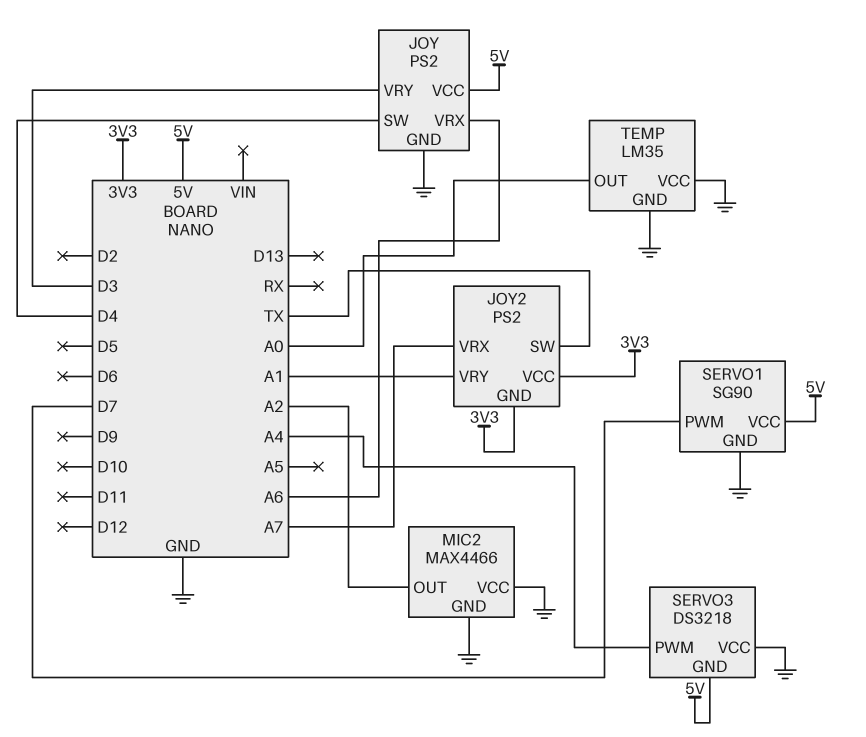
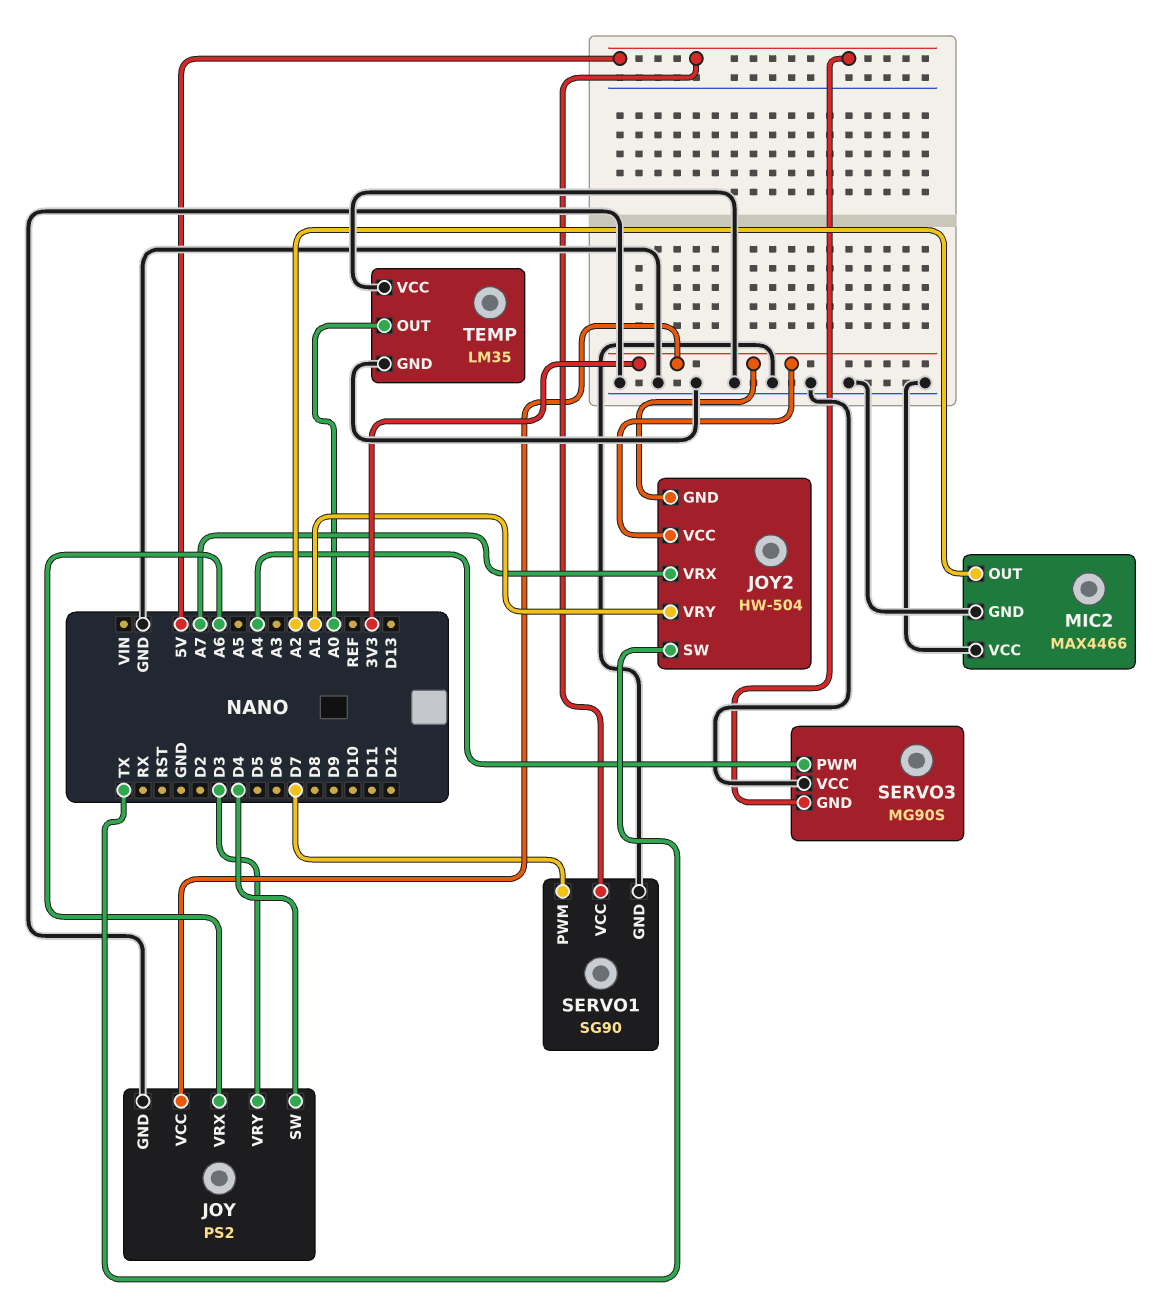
JOY pin VCC: 5V -> 3V3
JOY2: PS2 -> HW-504
SERVO3: DS3218 -> MG90S

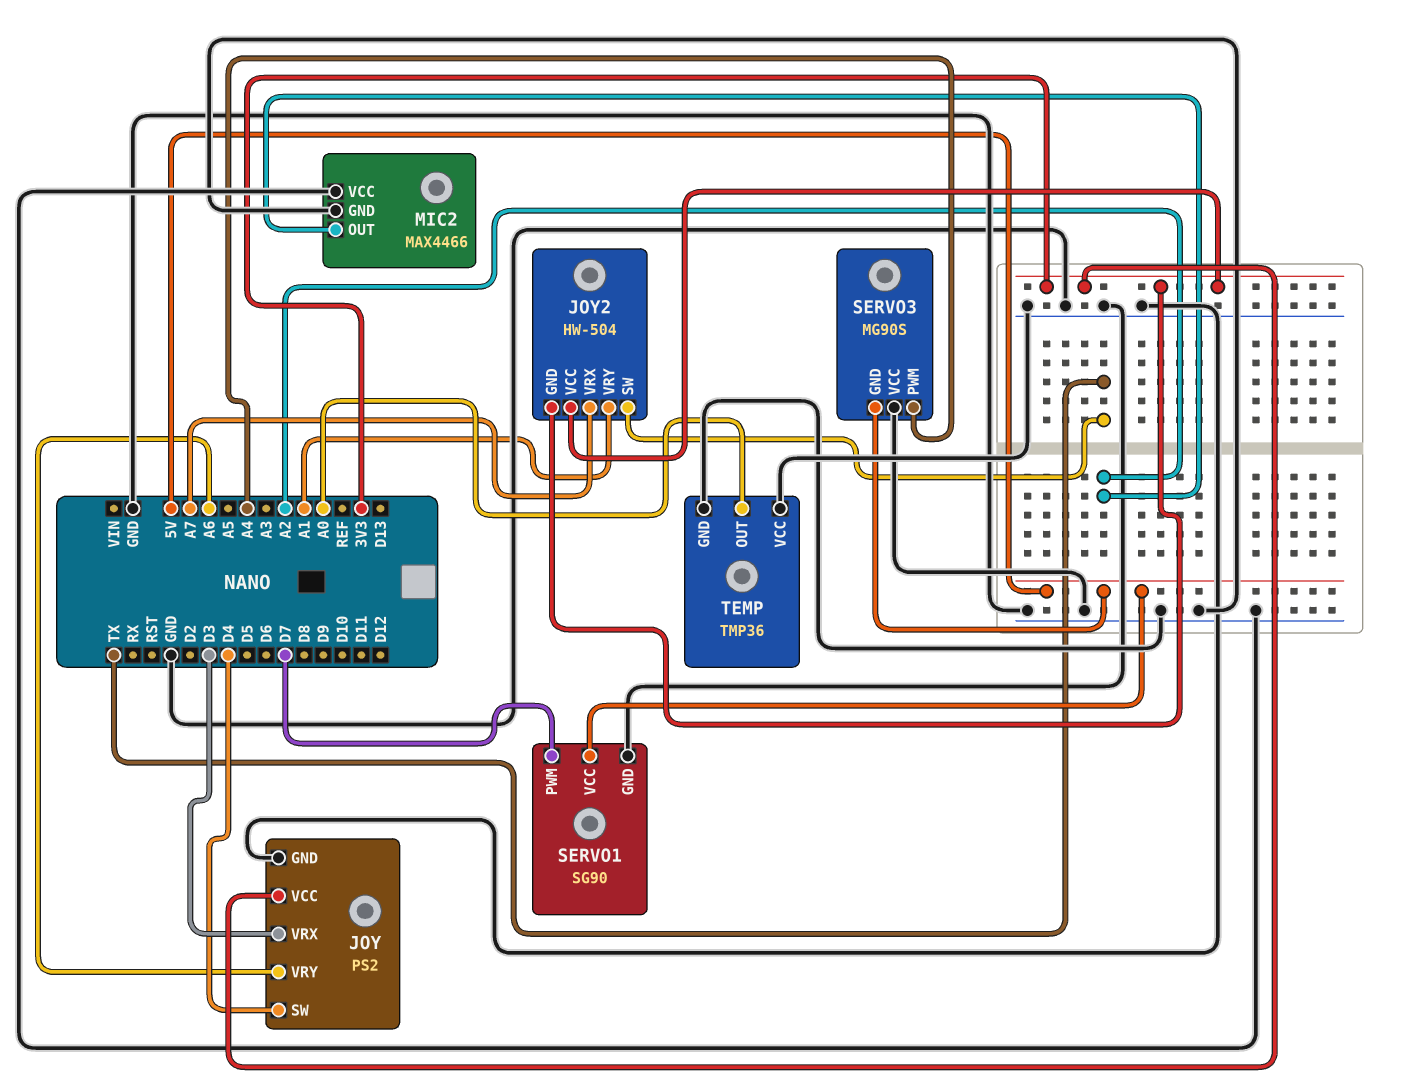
JOY pin VRX: A6 -> D3
JOY pin VRY: D3 -> A6
TEMP: LM35 -> TMP36

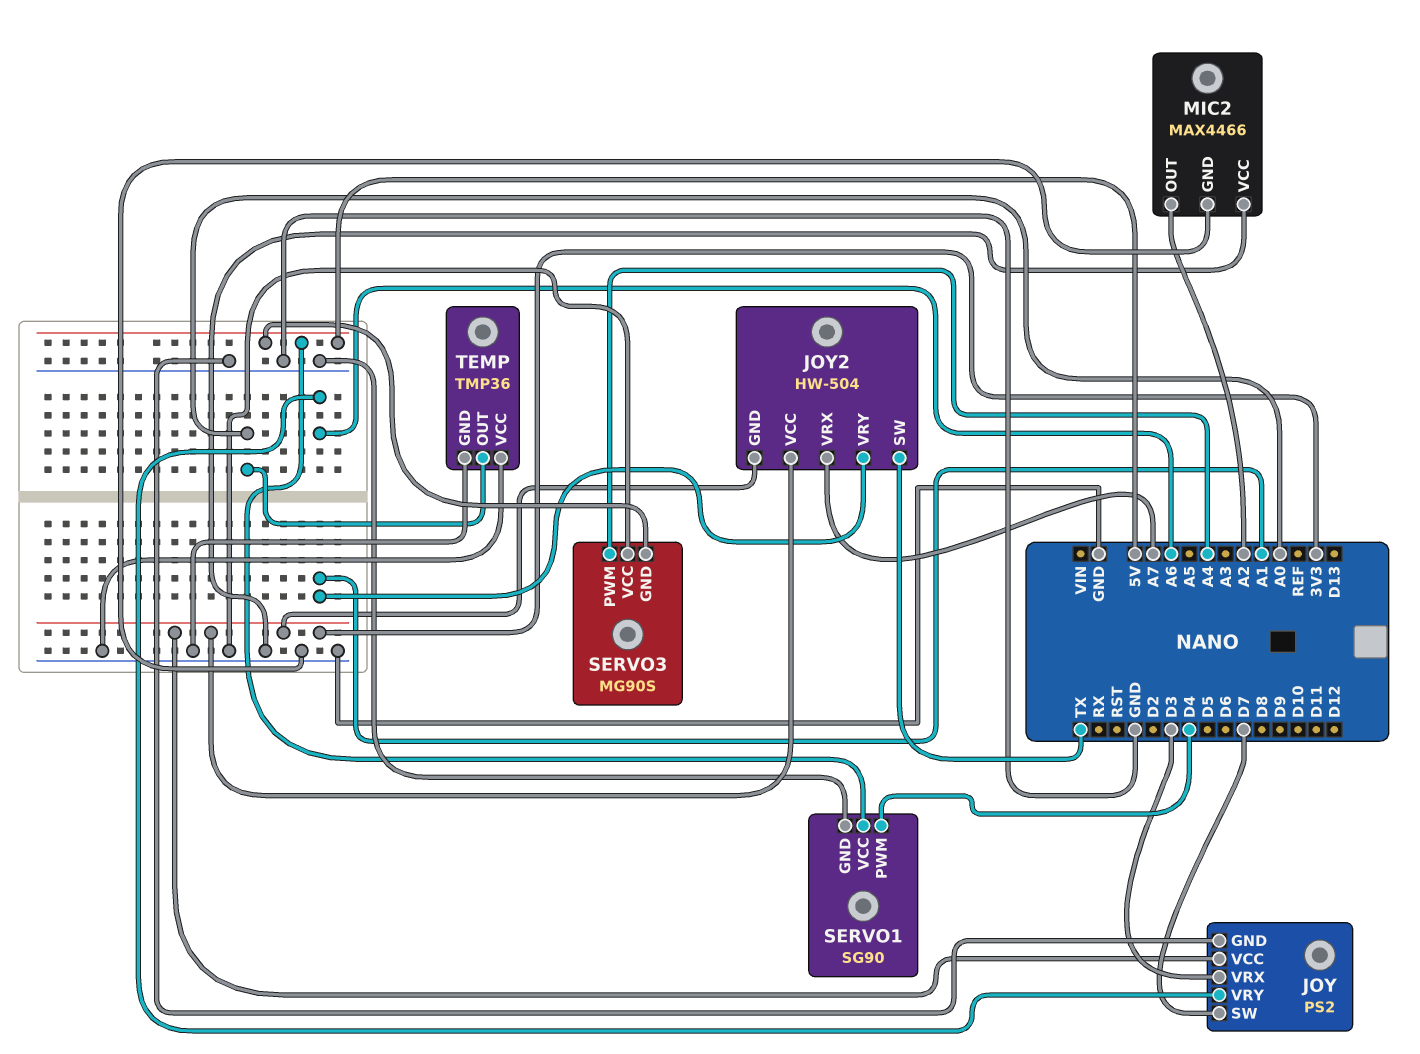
JOY pin SW: D4 -> D7
SERVO1 pin PWM: D7 -> D4

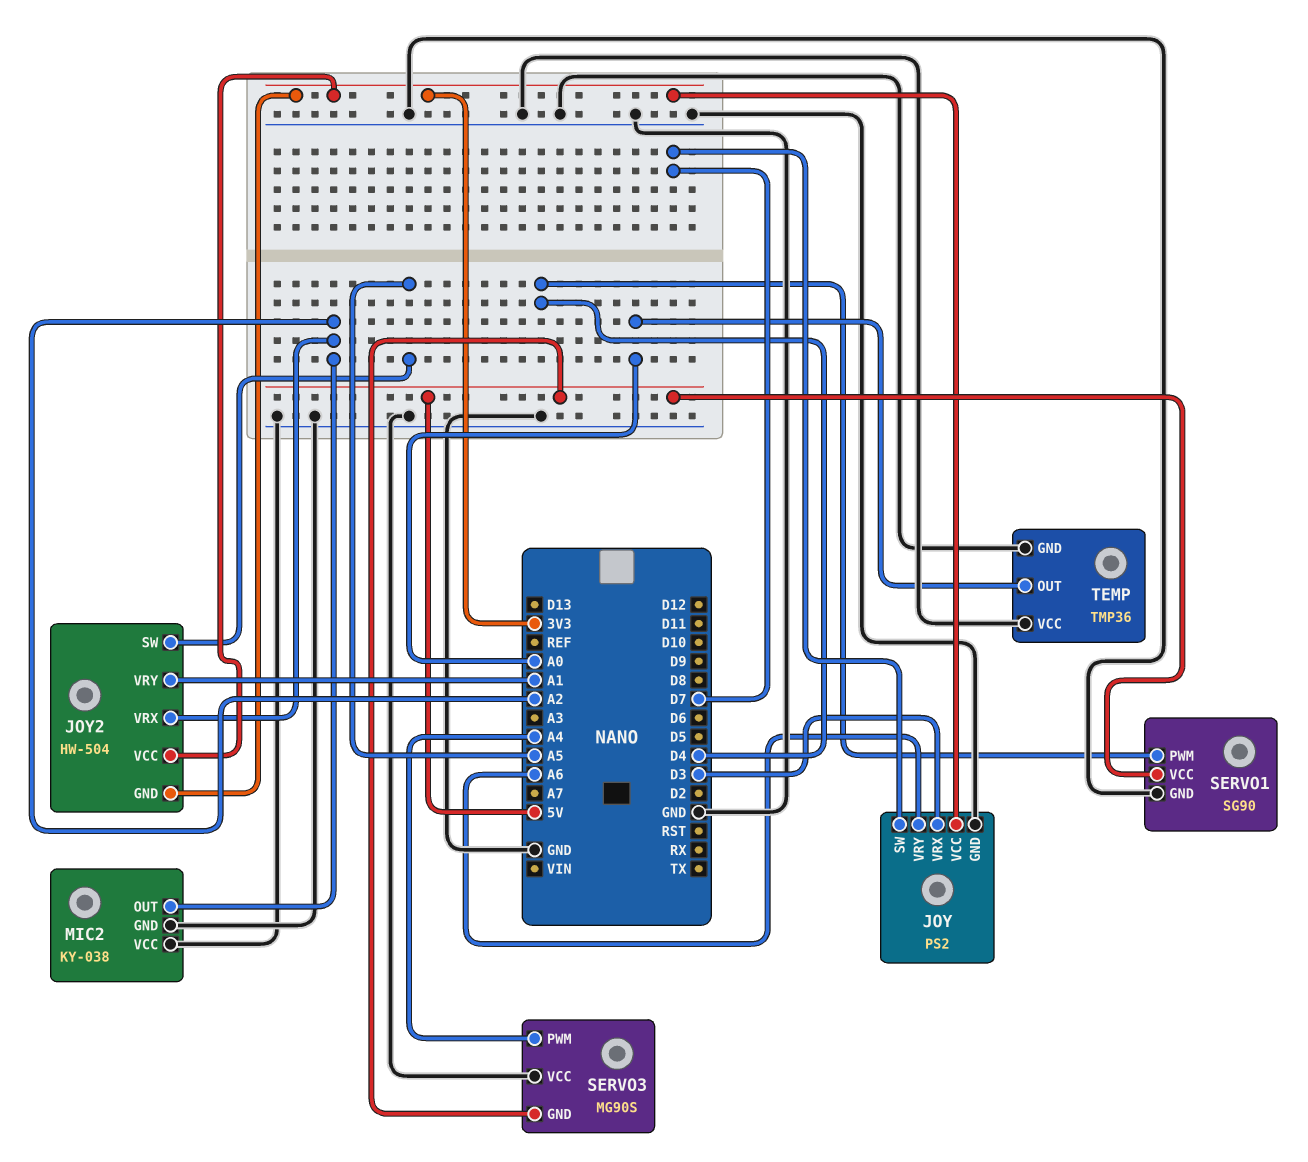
JOY2 pin SW: TX -> A5
JOY2 pin VRX: A7 -> A2
MIC2: MAX4466 -> KY-038

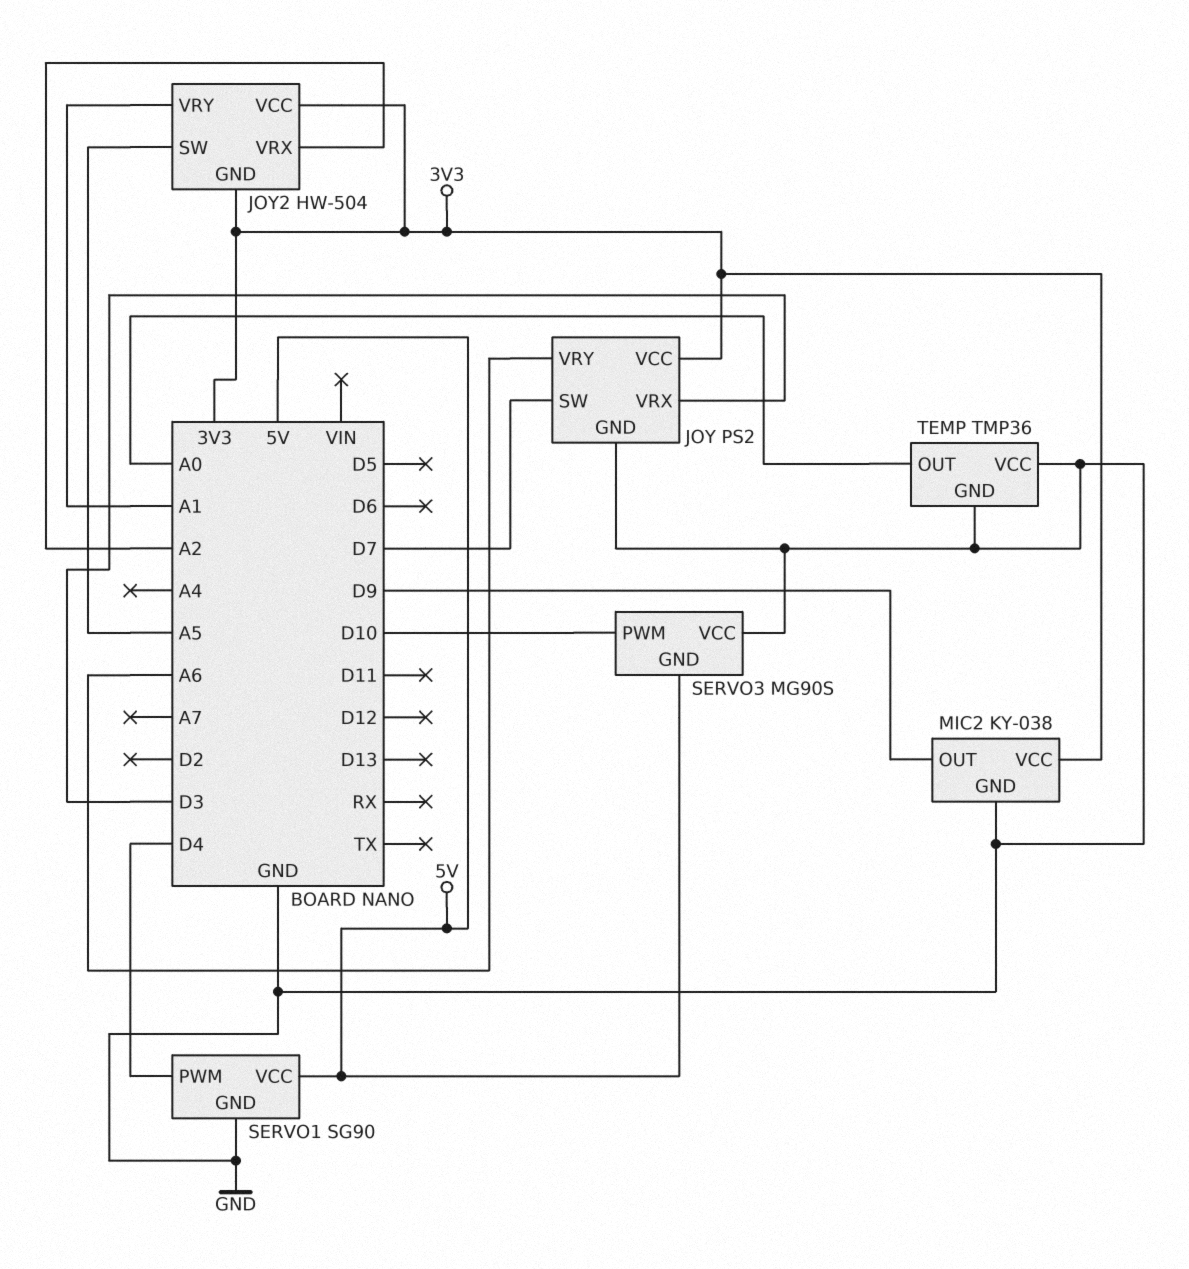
MIC2 pin OUT: A2 -> D9
MIC2 pin VCC: GND -> 3V3
SERVO3 pin PWM: A4 -> D10

